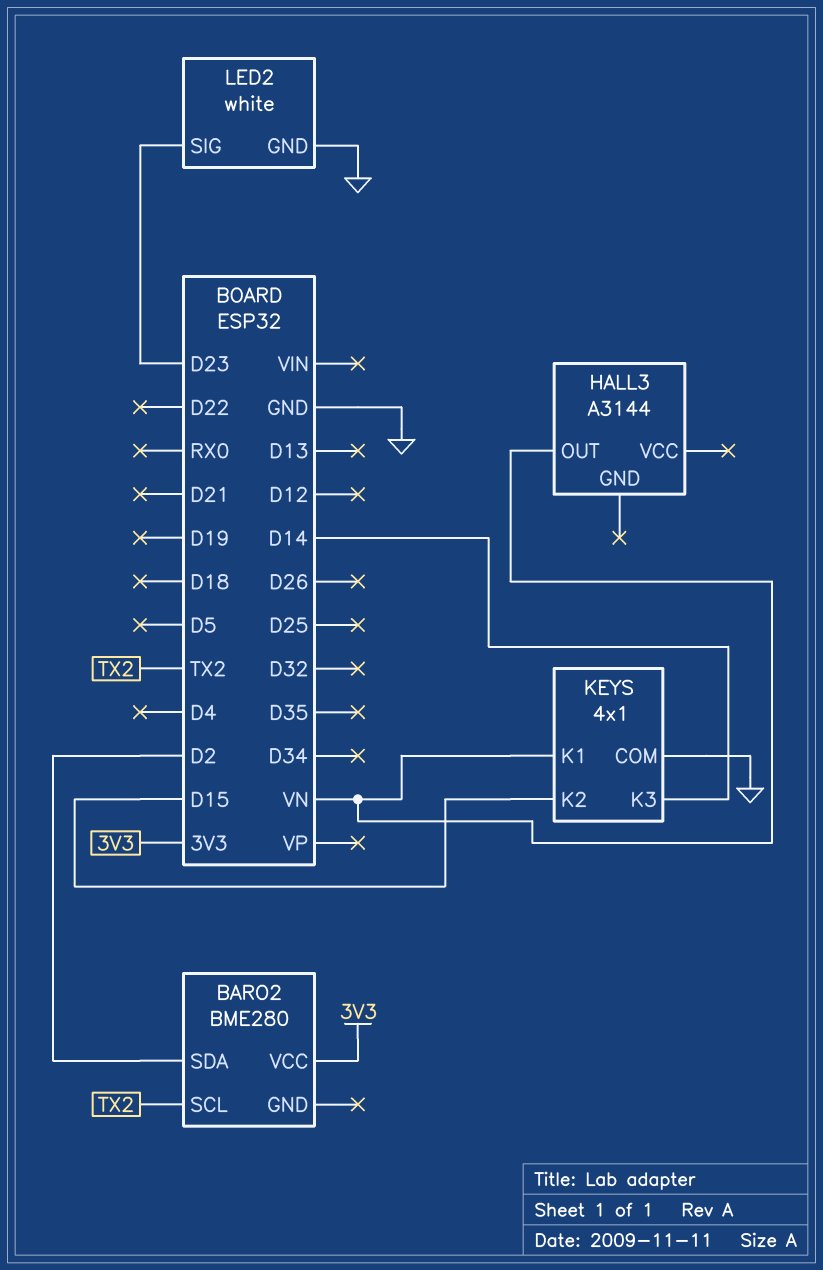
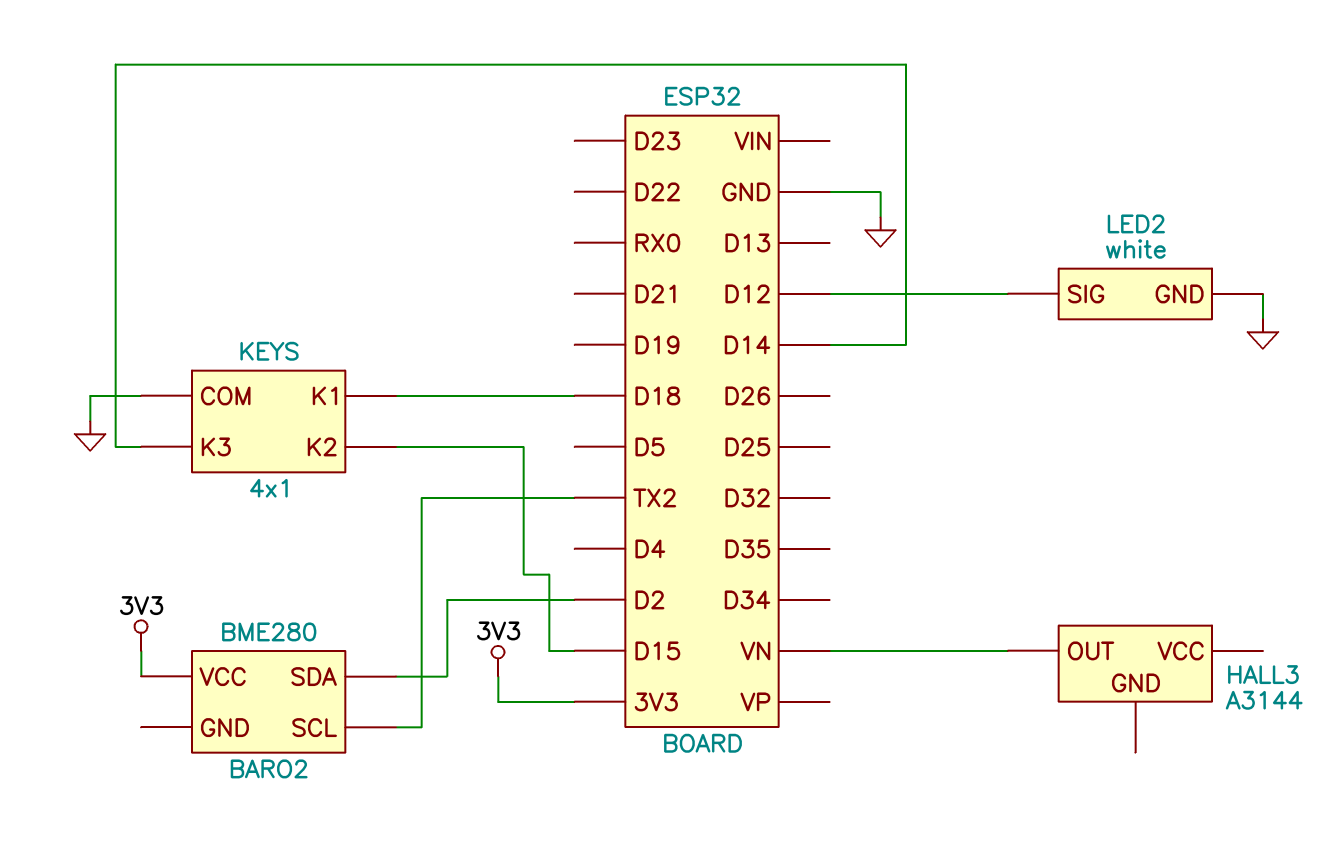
KEYS pin K1: VN -> D18
LED2 pin SIG: D23 -> D12

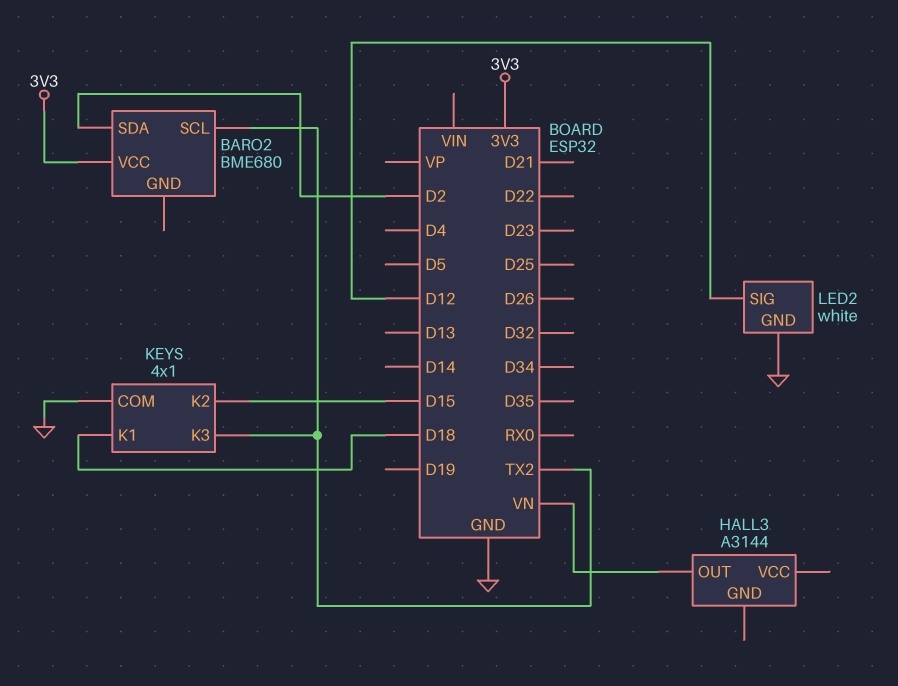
BARO2: BME280 -> BME680
KEYS pin K3: D14 -> TX2

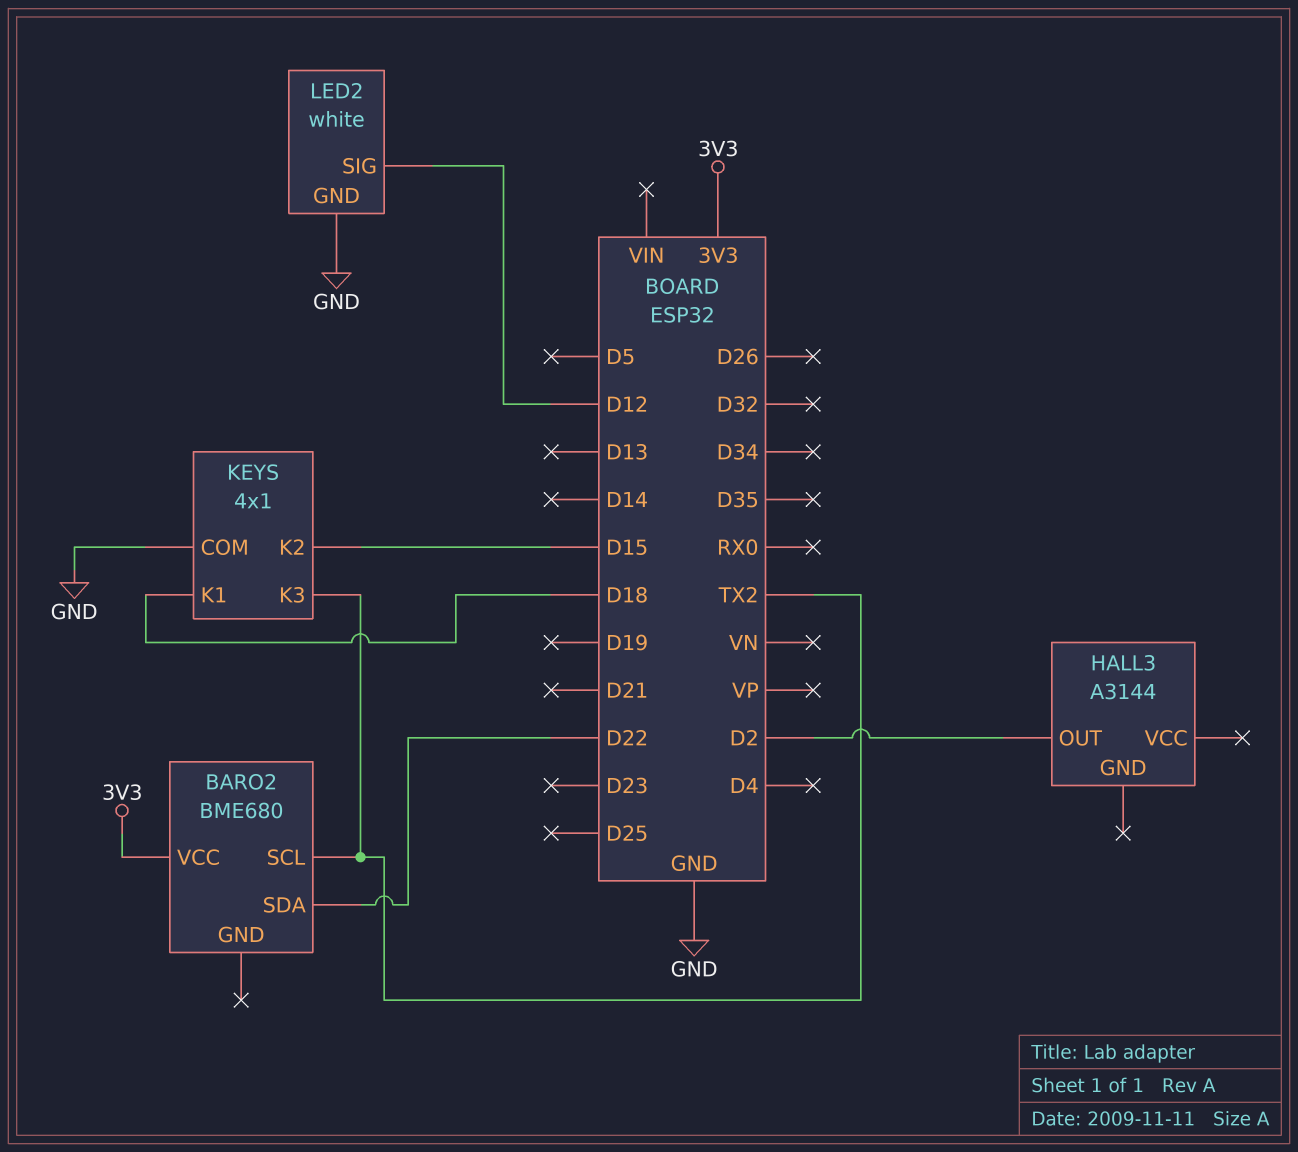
BARO2 pin SDA: D2 -> D22
HALL3 pin OUT: VN -> D2

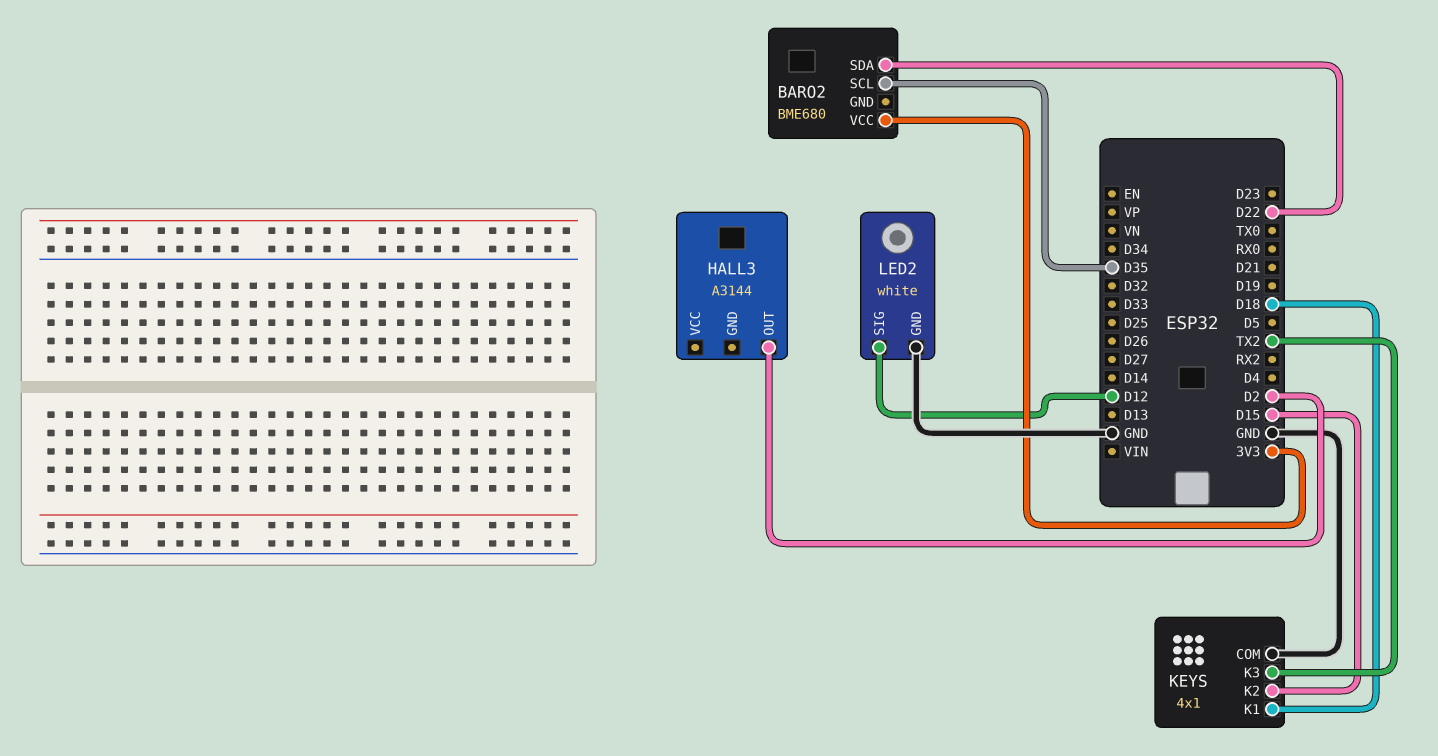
BARO2 pin SCL: TX2 -> D35

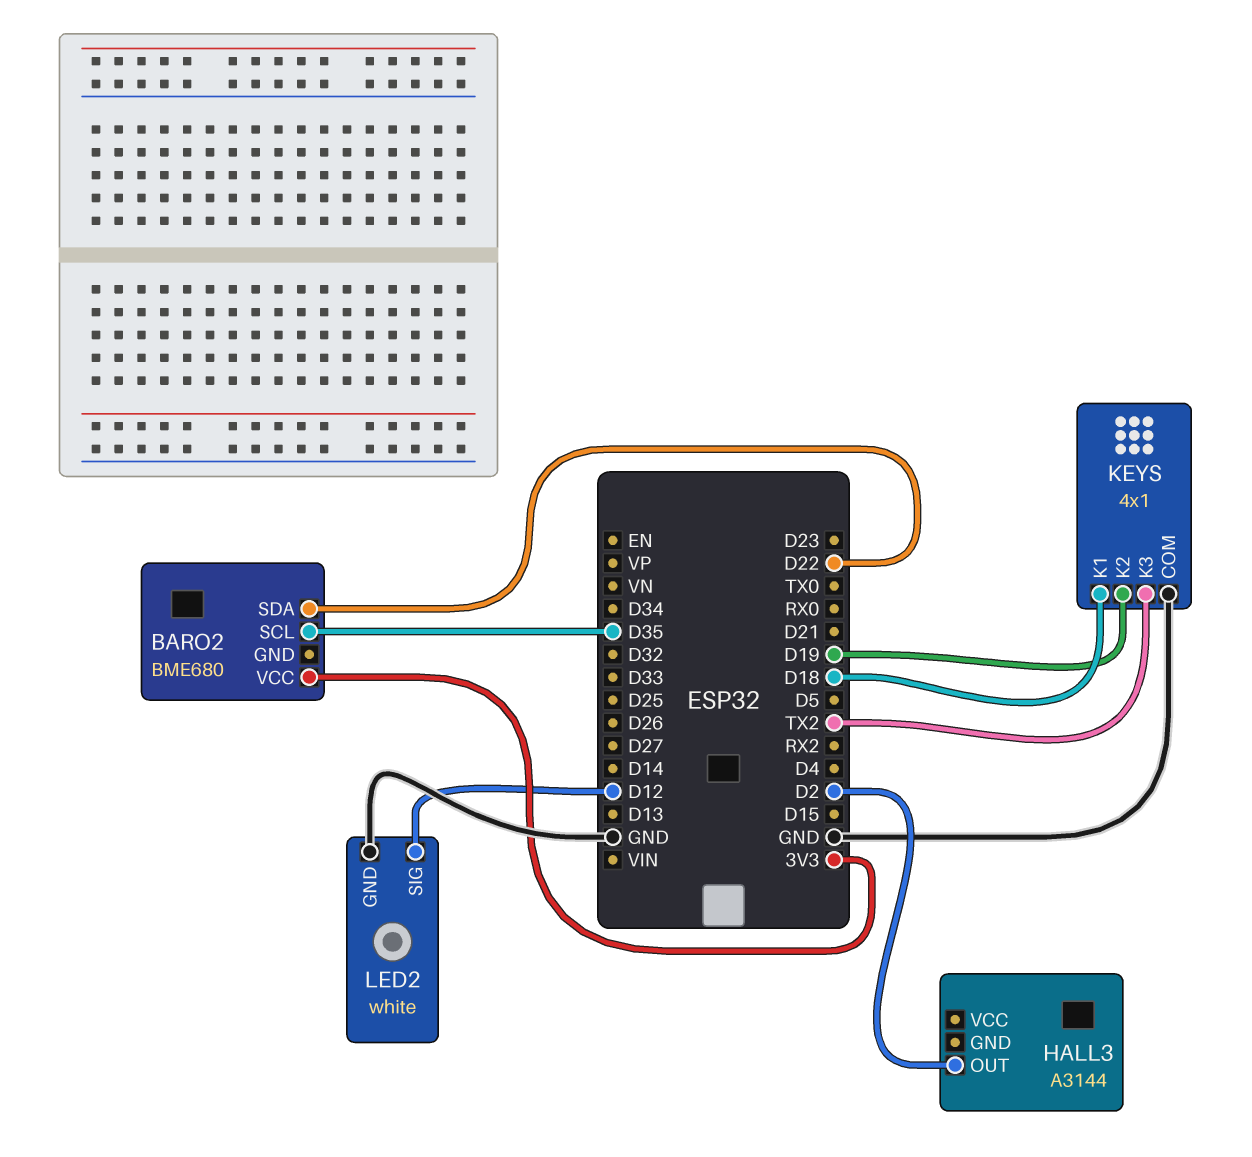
KEYS pin K2: D15 -> D19

